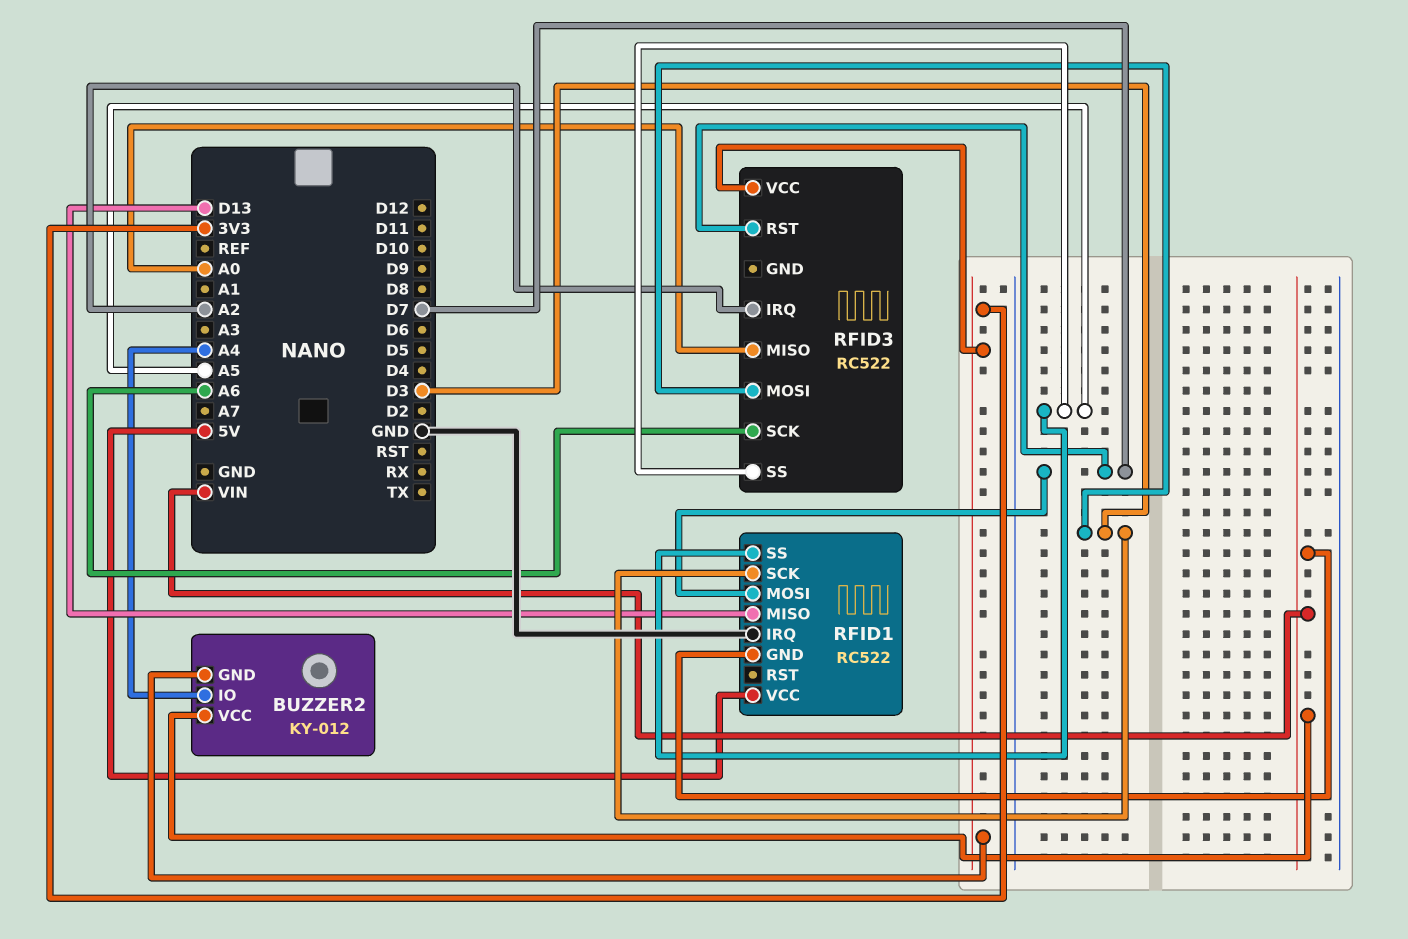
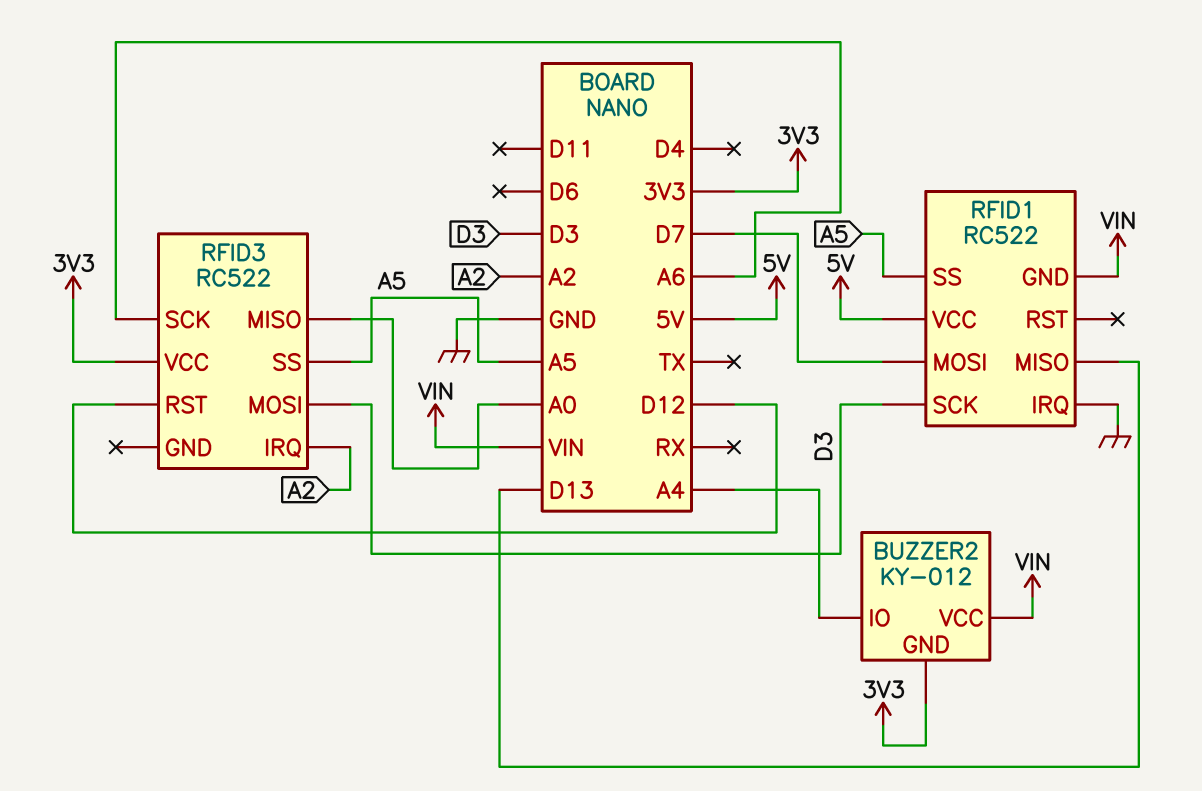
RFID3 pin RST: D7 -> D12

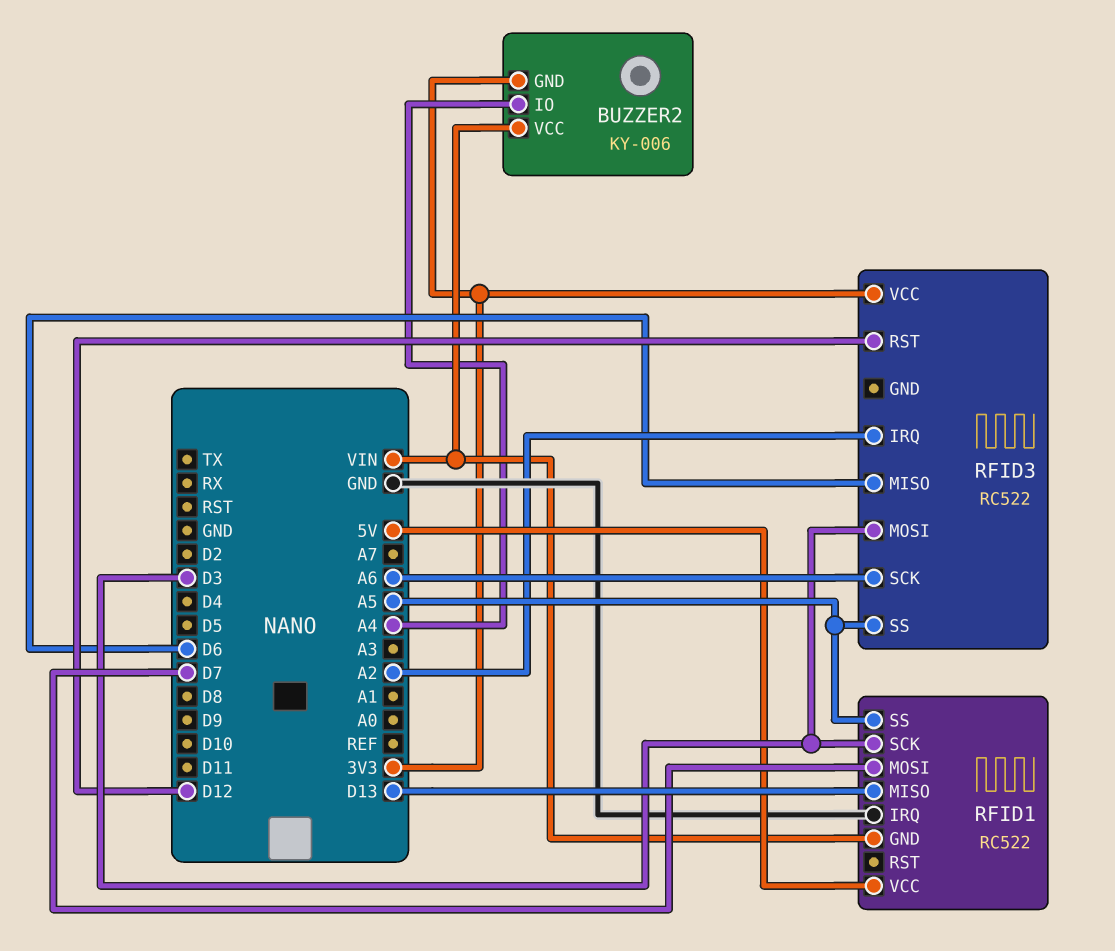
BUZZER2: KY-012 -> KY-006
RFID3 pin MISO: A0 -> D6

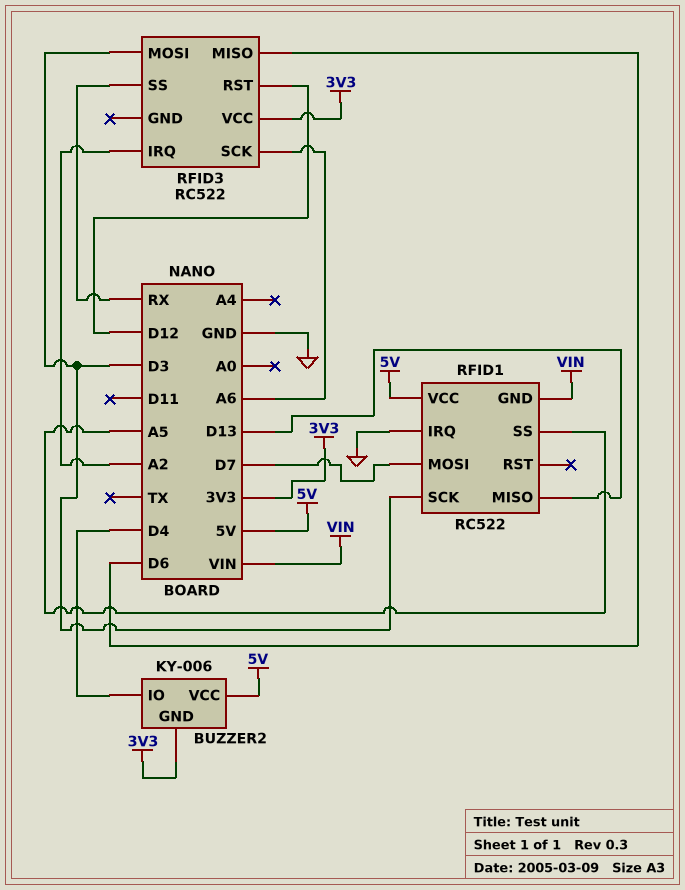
BUZZER2 pin IO: A4 -> D4
BUZZER2 pin VCC: VIN -> 5V
RFID3 pin SS: A5 -> RX

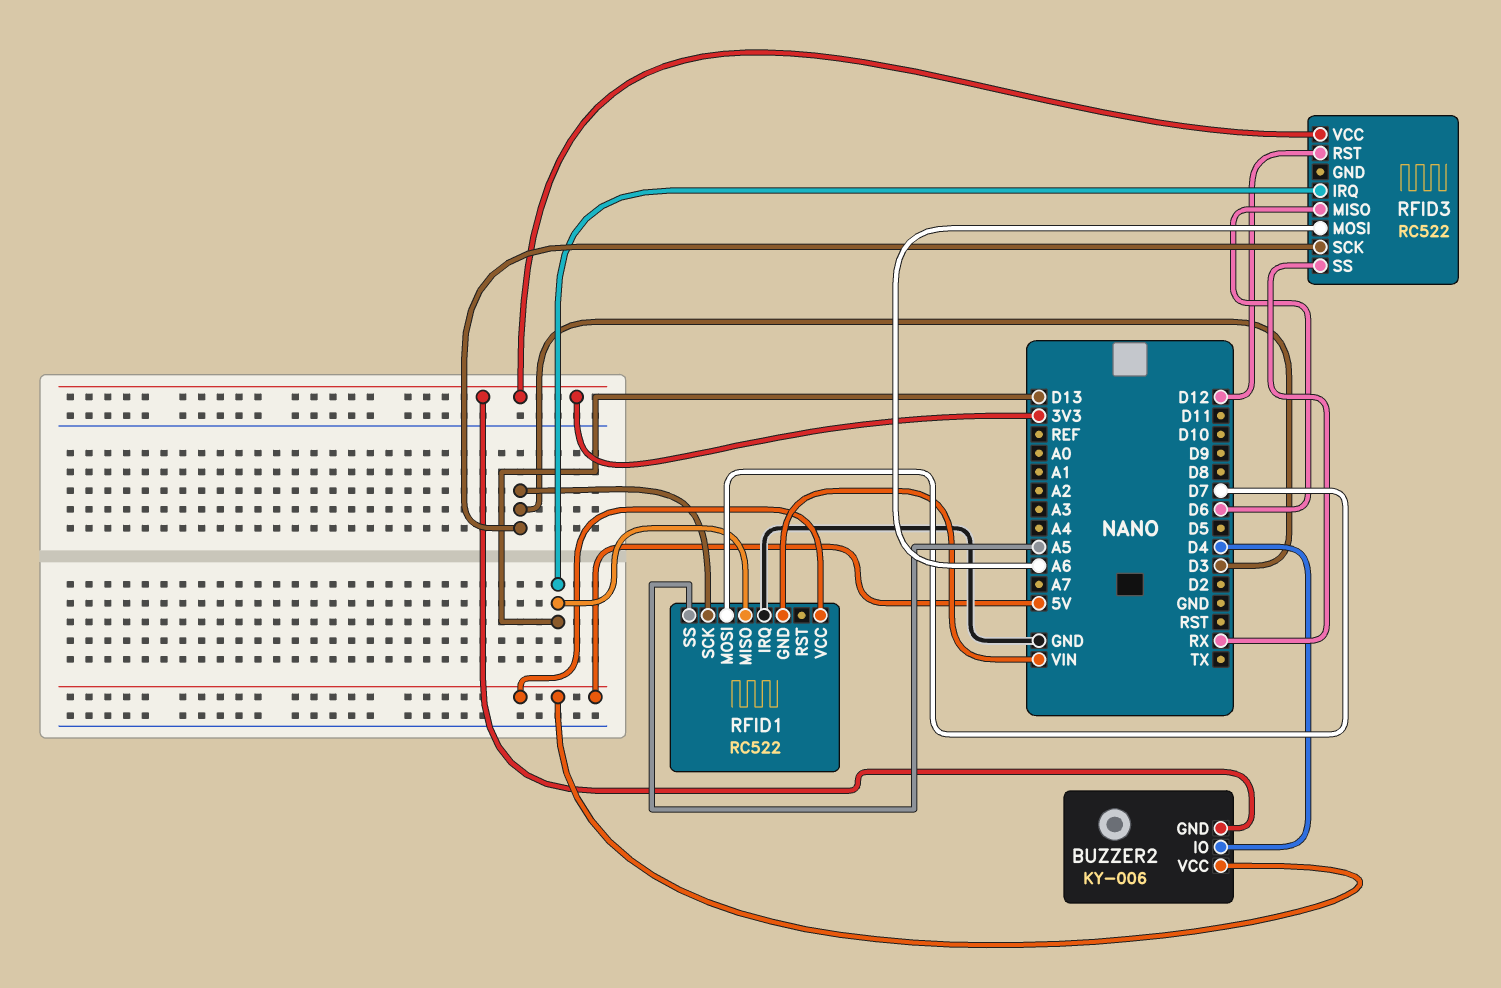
RFID3 pin IRQ: A2 -> D13
RFID3 pin MOSI: D3 -> A6
RFID3 pin SCK: A6 -> D3

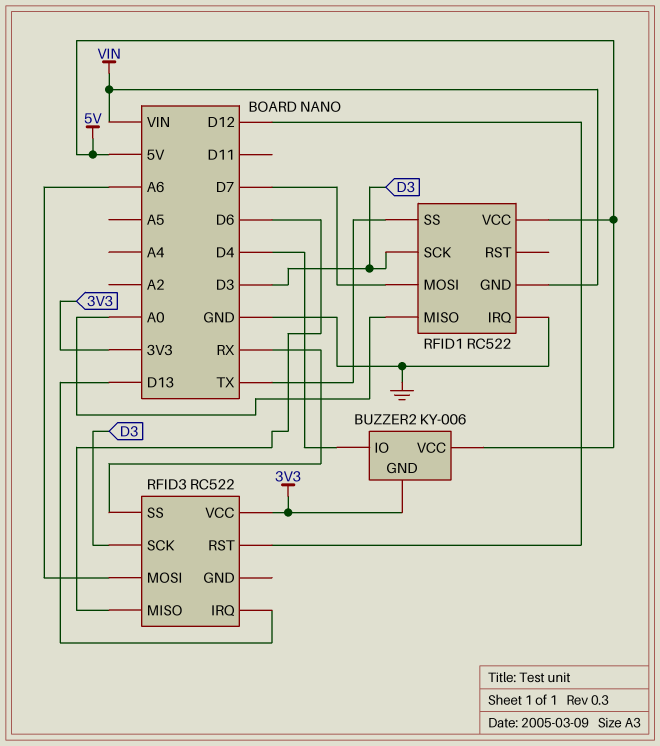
RFID1 pin MISO: D13 -> A0
RFID1 pin SS: A5 -> TX

